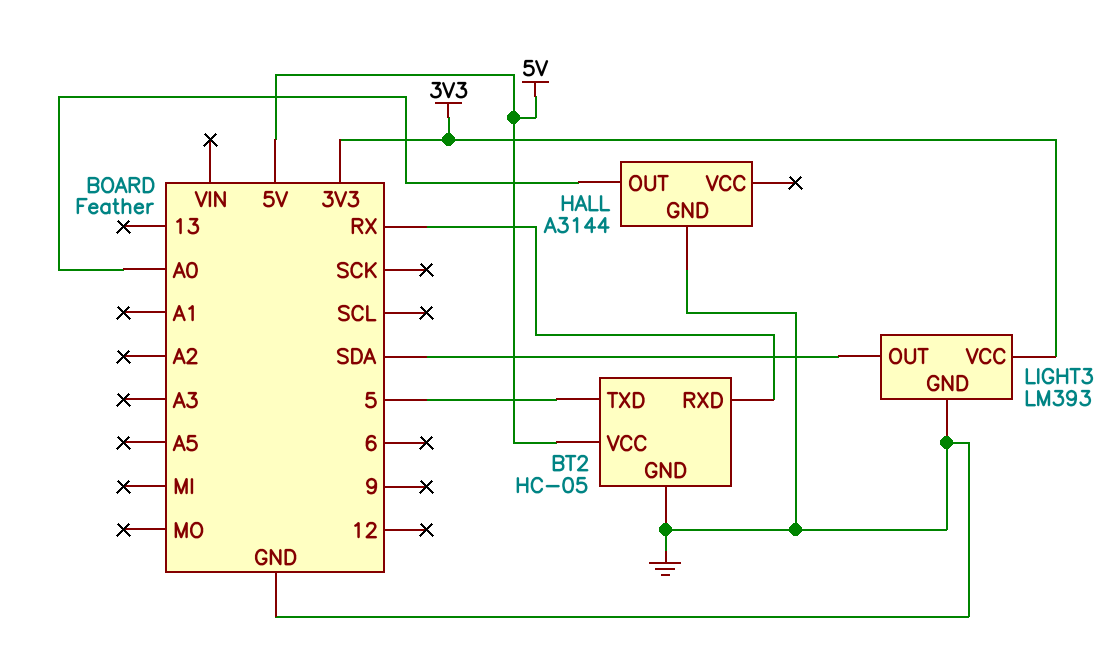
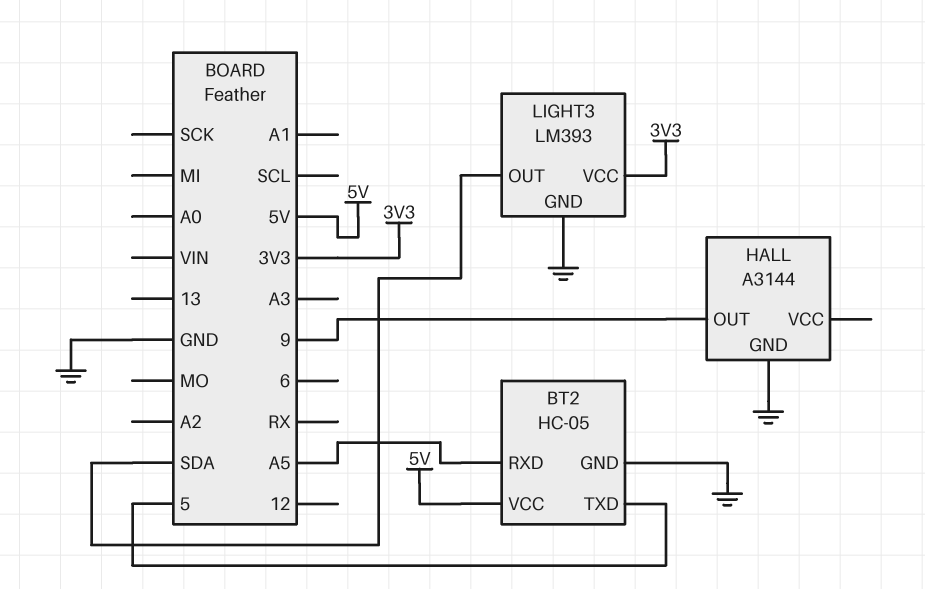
BT2 pin RXD: RX -> A5
HALL pin OUT: A0 -> 9

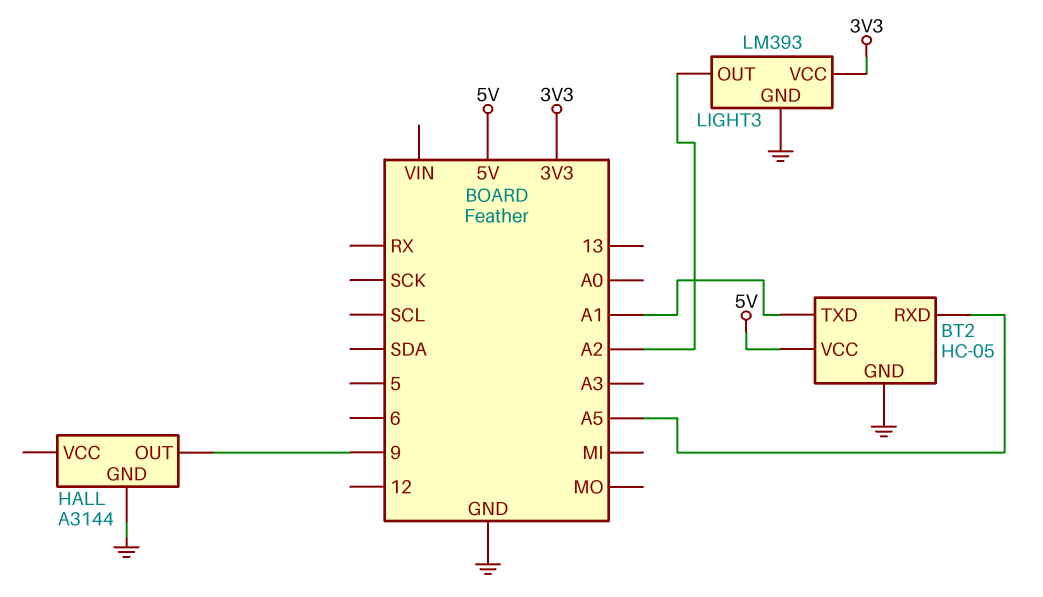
BT2 pin TXD: 5 -> A1
LIGHT3 pin OUT: SDA -> A2

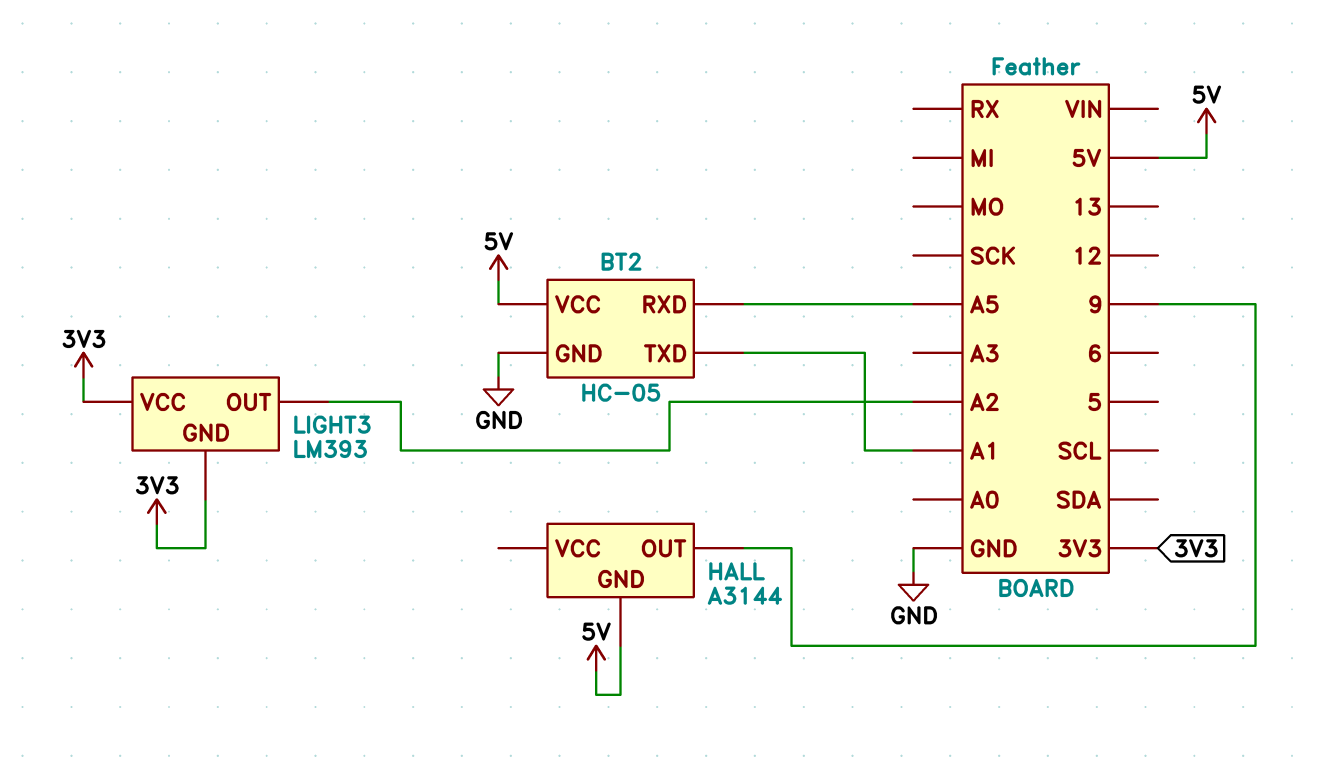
HALL pin GND: GND -> 5V
LIGHT3 pin GND: GND -> 3V3

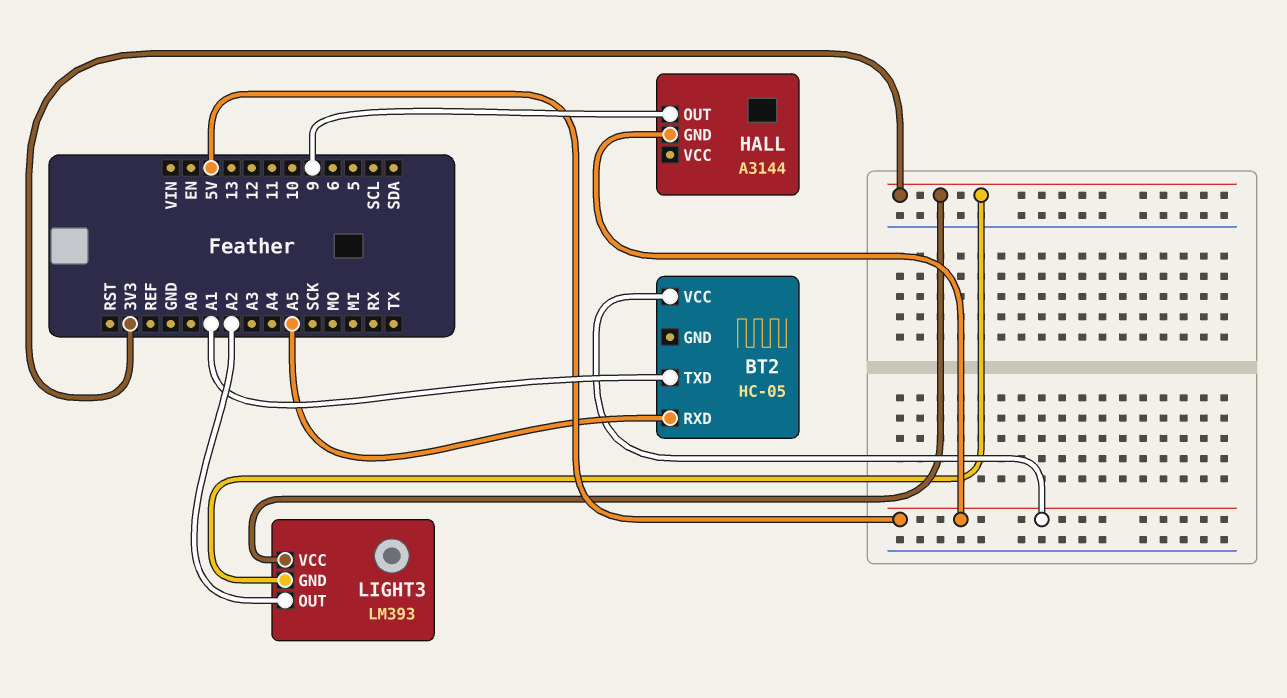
BT2 pin GND: GND -> none

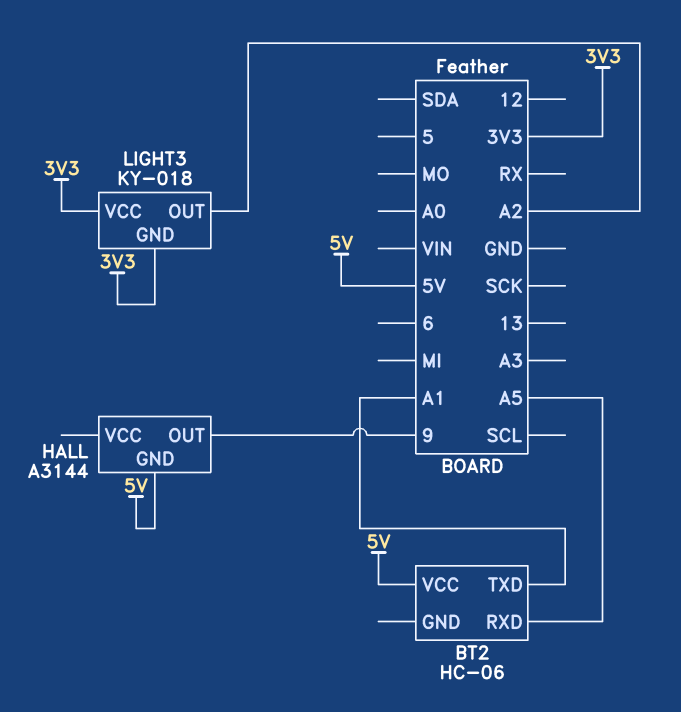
BT2: HC-05 -> HC-06
LIGHT3: LM393 -> KY-018

